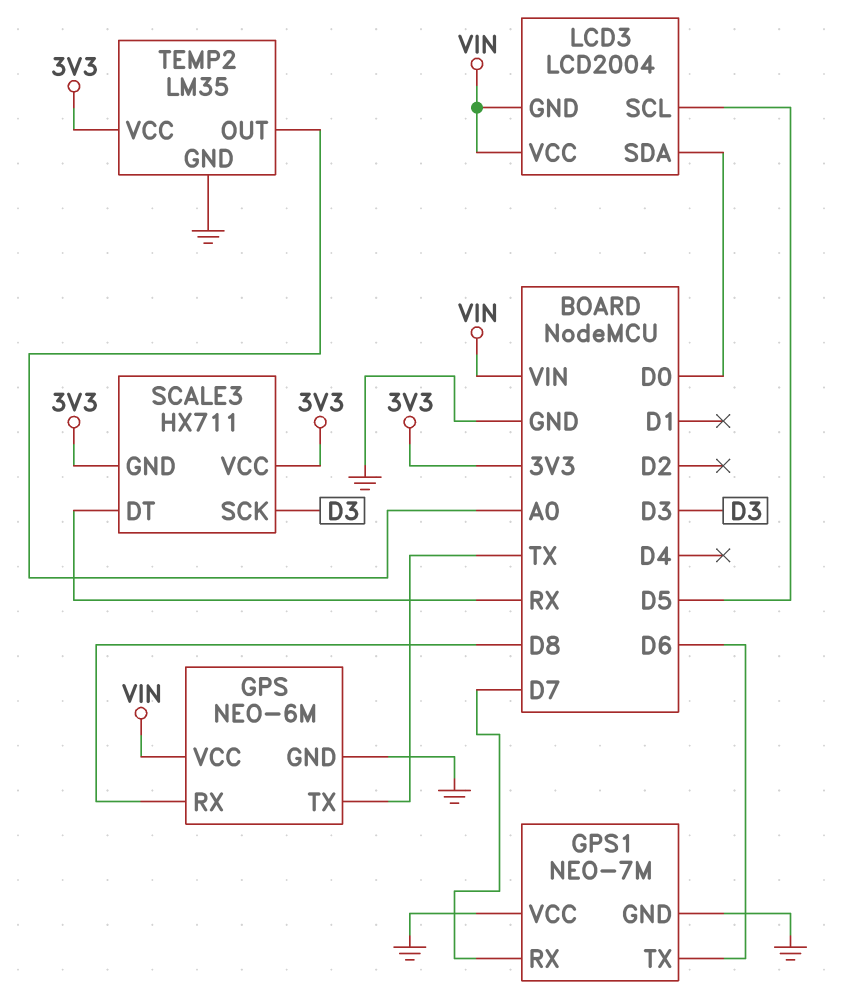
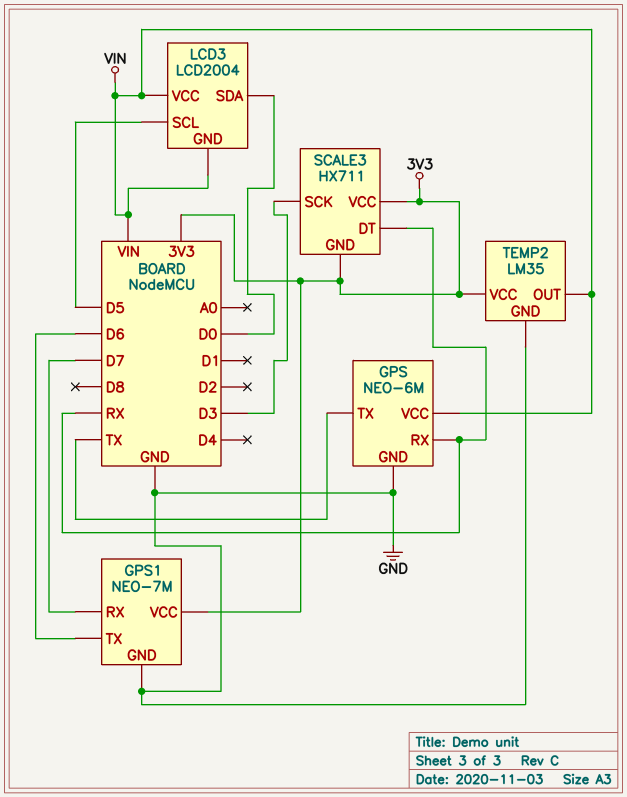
GPS pin RX: D8 -> RX
GPS1 pin VCC: GND -> 3V3
TEMP2 pin OUT: A0 -> VIN

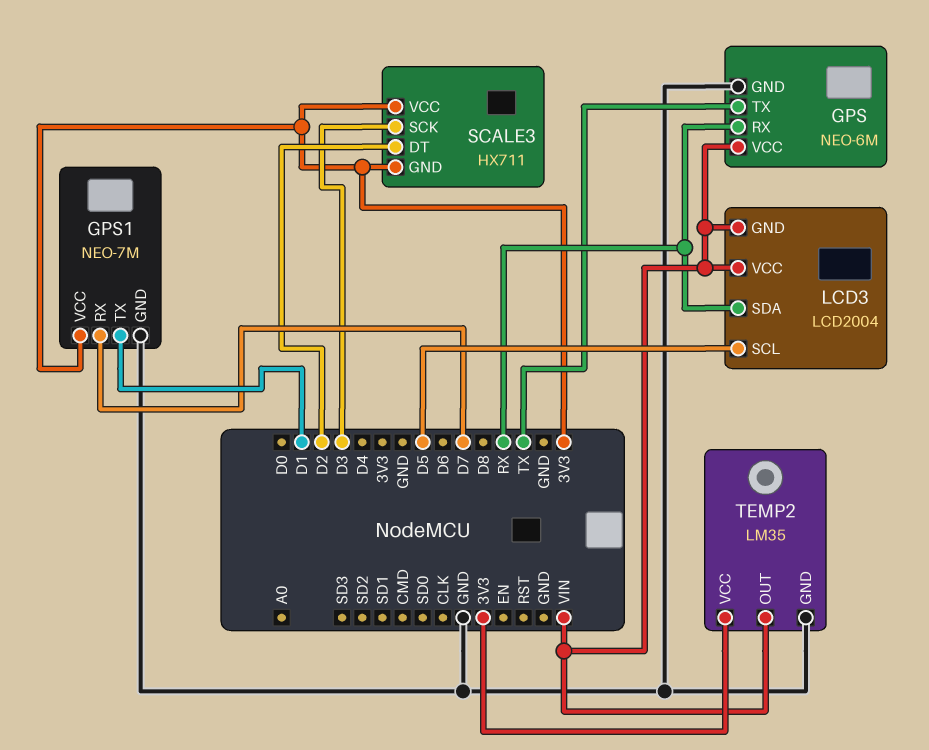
GPS1 pin TX: D6 -> D1
LCD3 pin SDA: D0 -> RX
SCALE3 pin DT: RX -> D2

